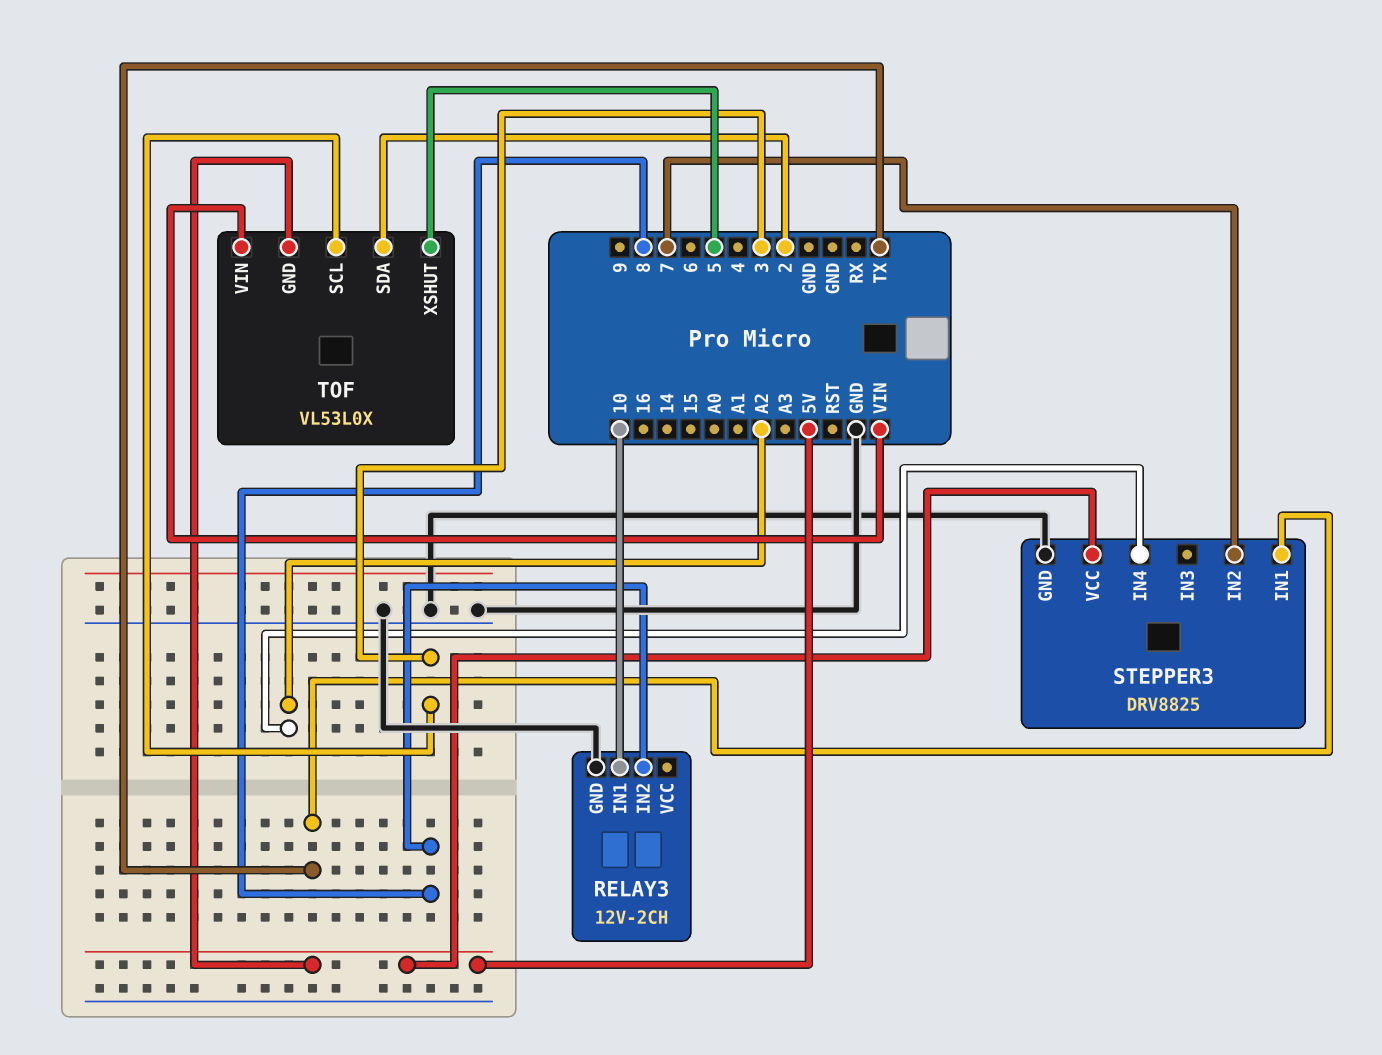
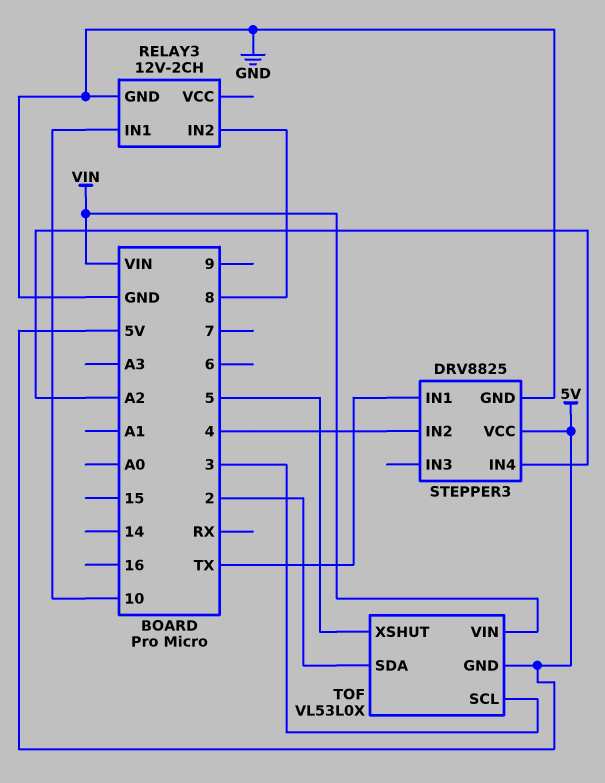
STEPPER3 pin IN2: 7 -> 4

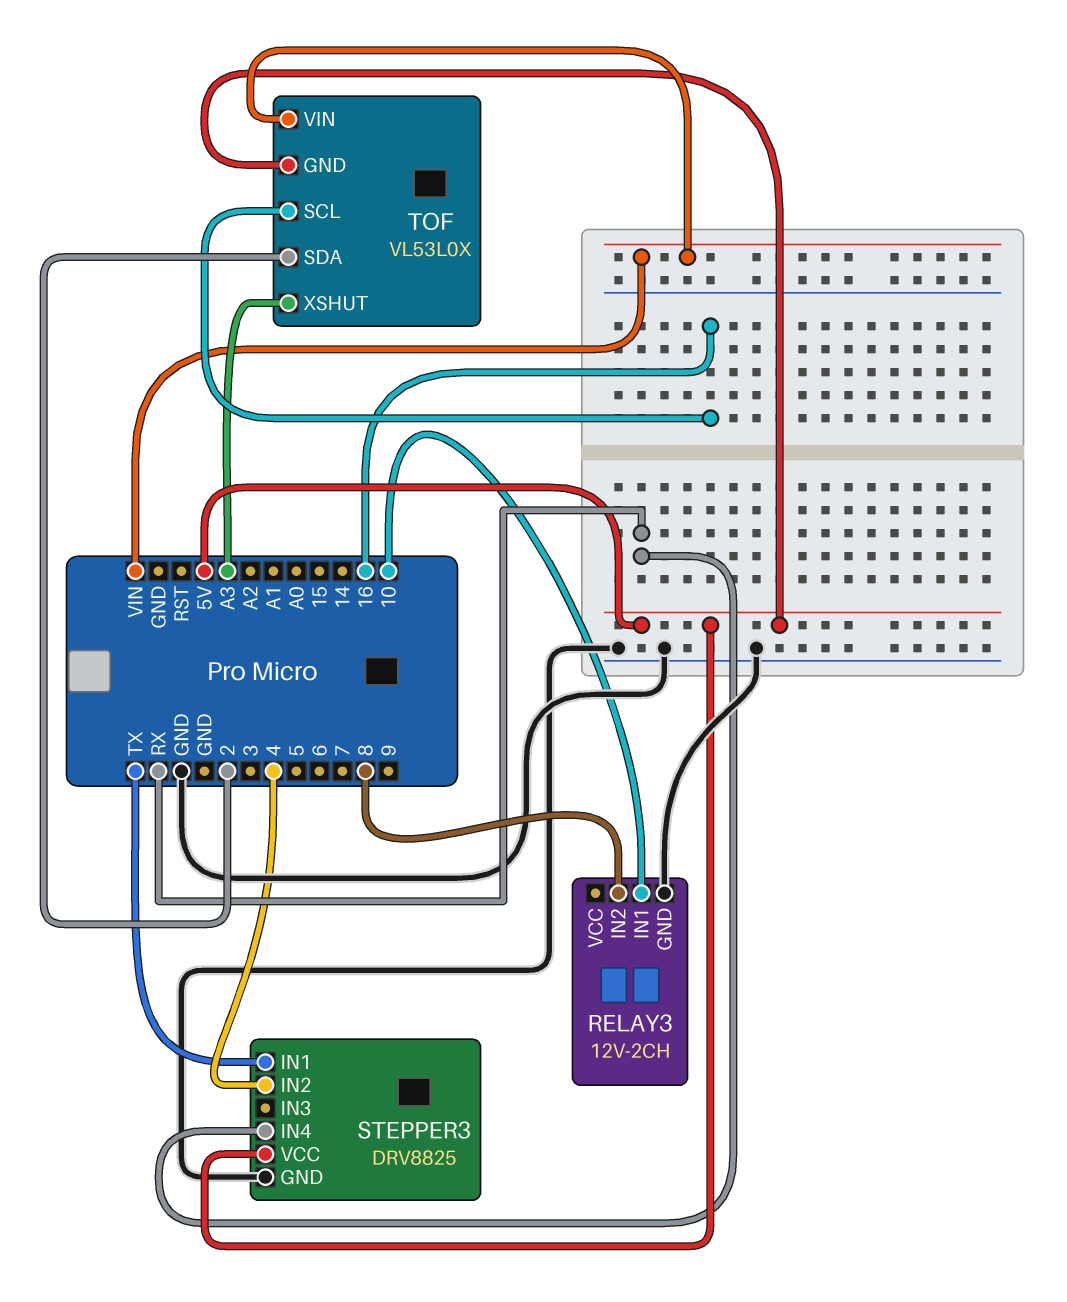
STEPPER3 pin IN4: A2 -> RX
TOF pin SCL: 3 -> 16
TOF pin XSHUT: 5 -> A3

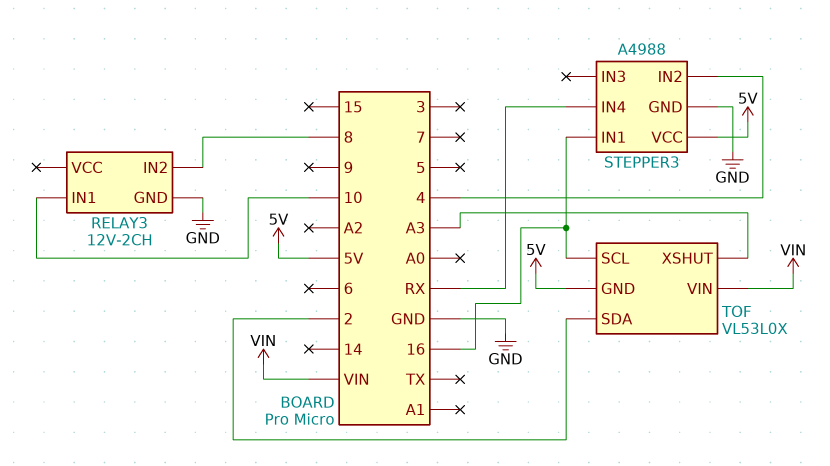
STEPPER3: DRV8825 -> A4988
STEPPER3 pin IN1: TX -> 16

